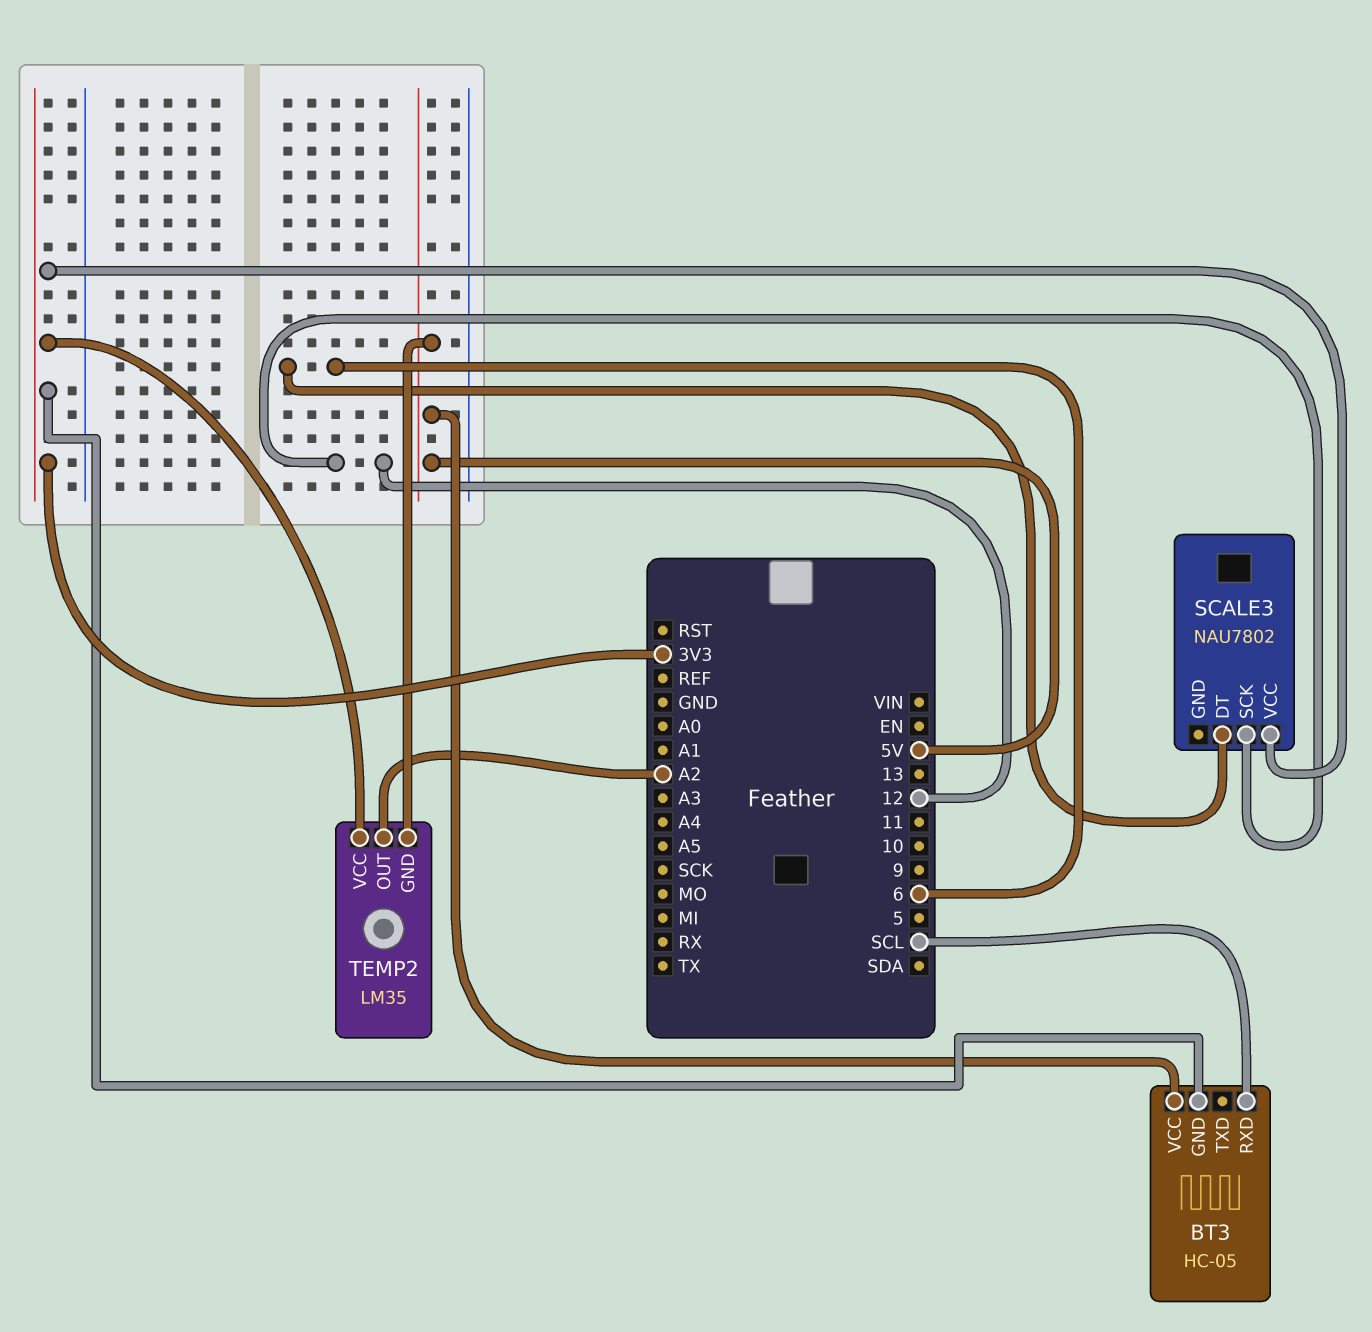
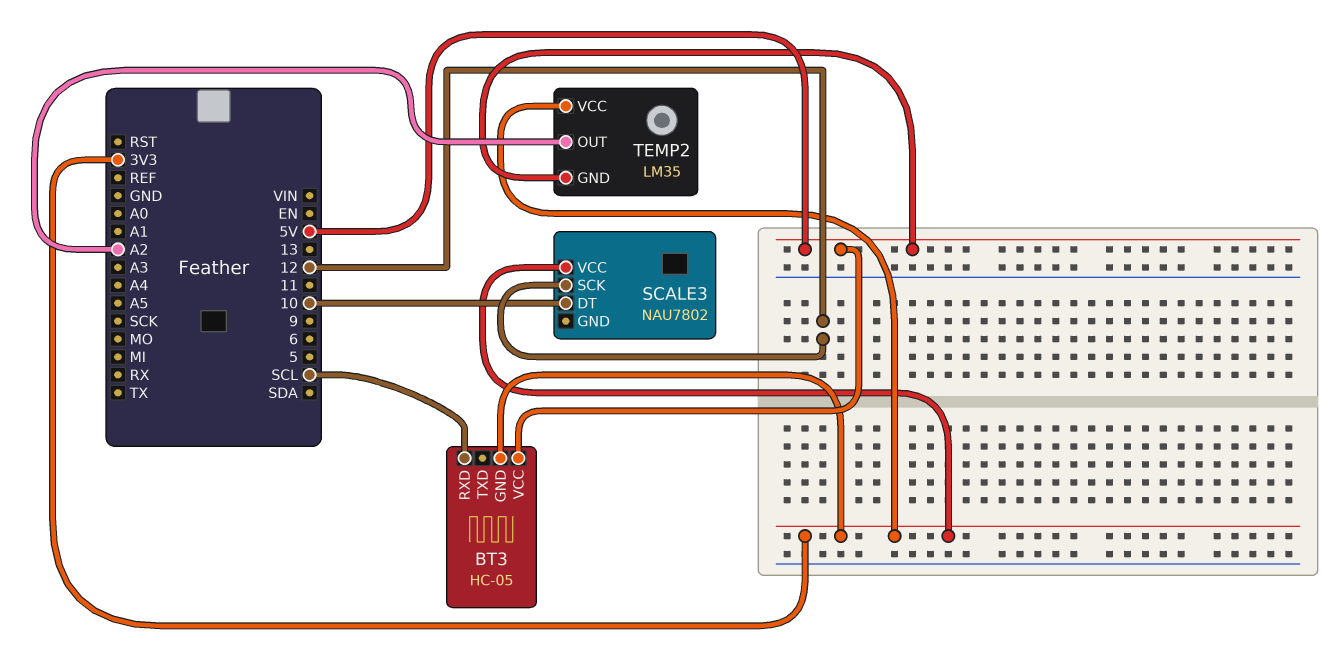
SCALE3 pin DT: 6 -> 10

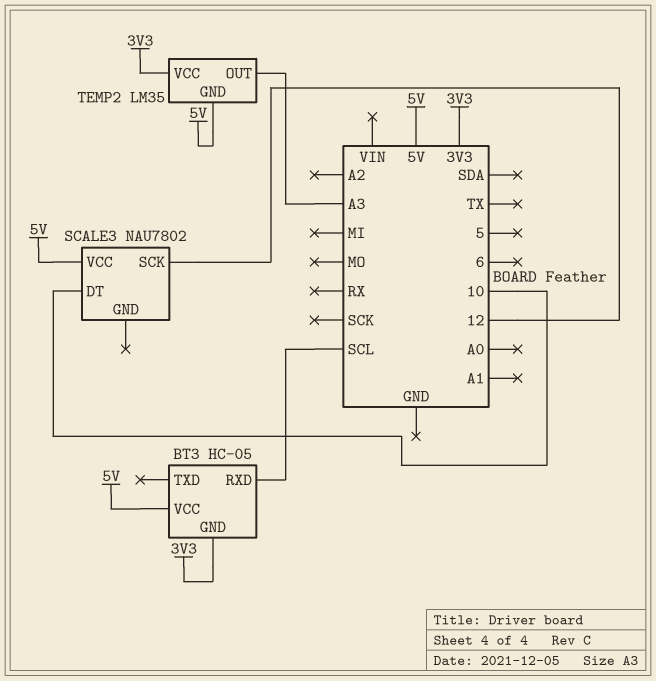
SCALE3 pin VCC: 3V3 -> 5V
TEMP2 pin OUT: A2 -> A3

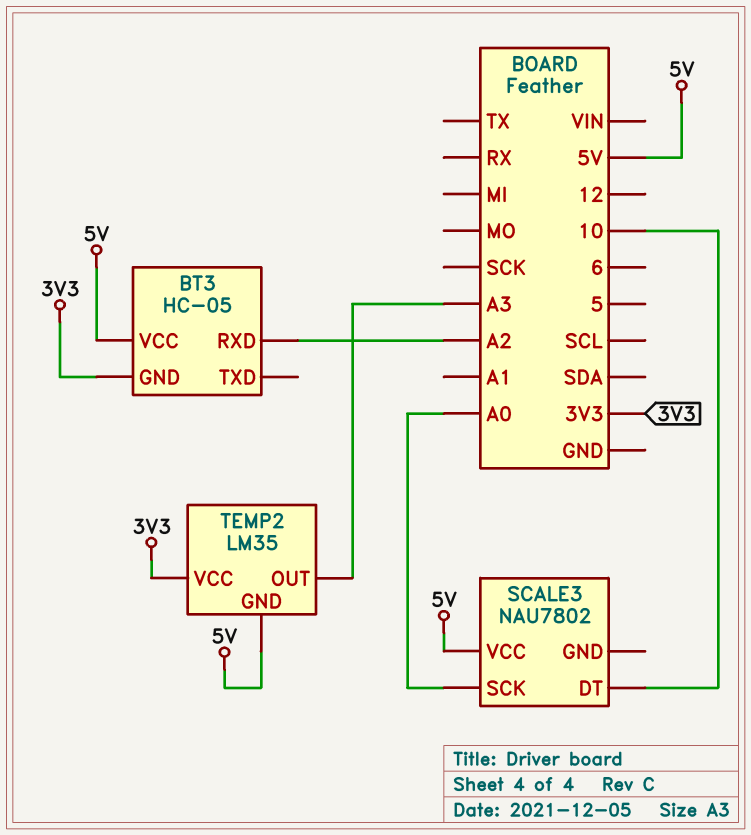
BT3 pin RXD: SCL -> A2
SCALE3 pin SCK: 12 -> A0

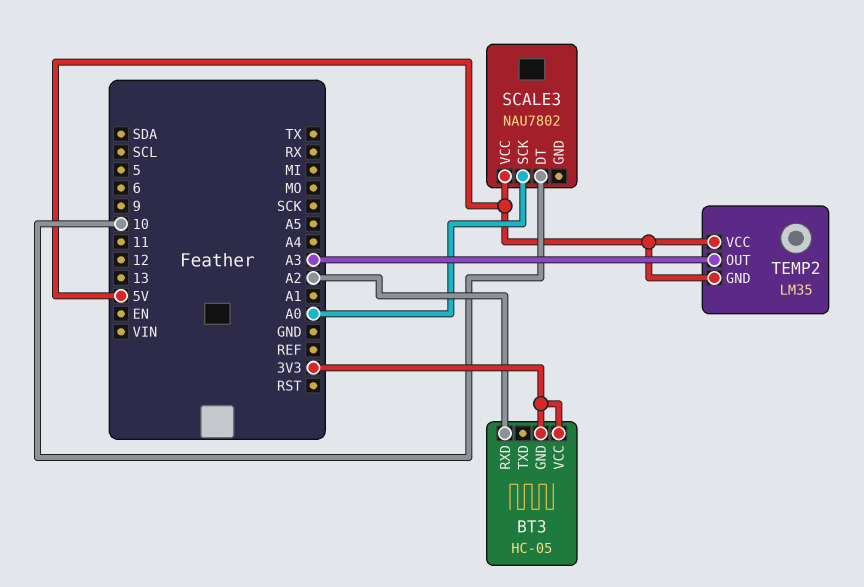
BT3 pin VCC: 5V -> 3V3
TEMP2 pin VCC: 3V3 -> 5V

